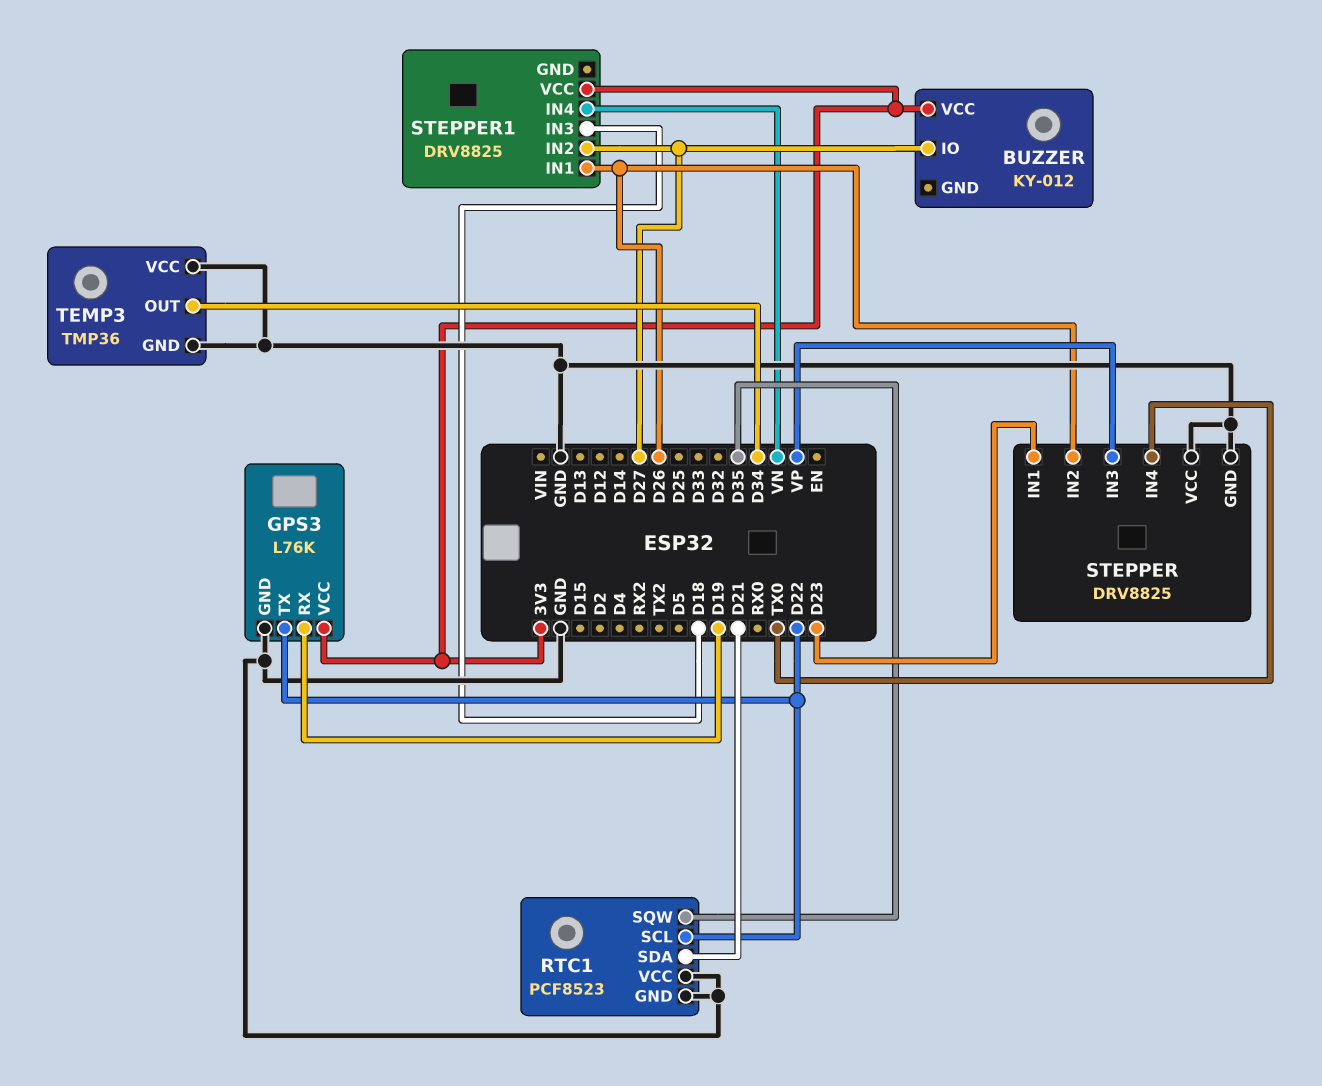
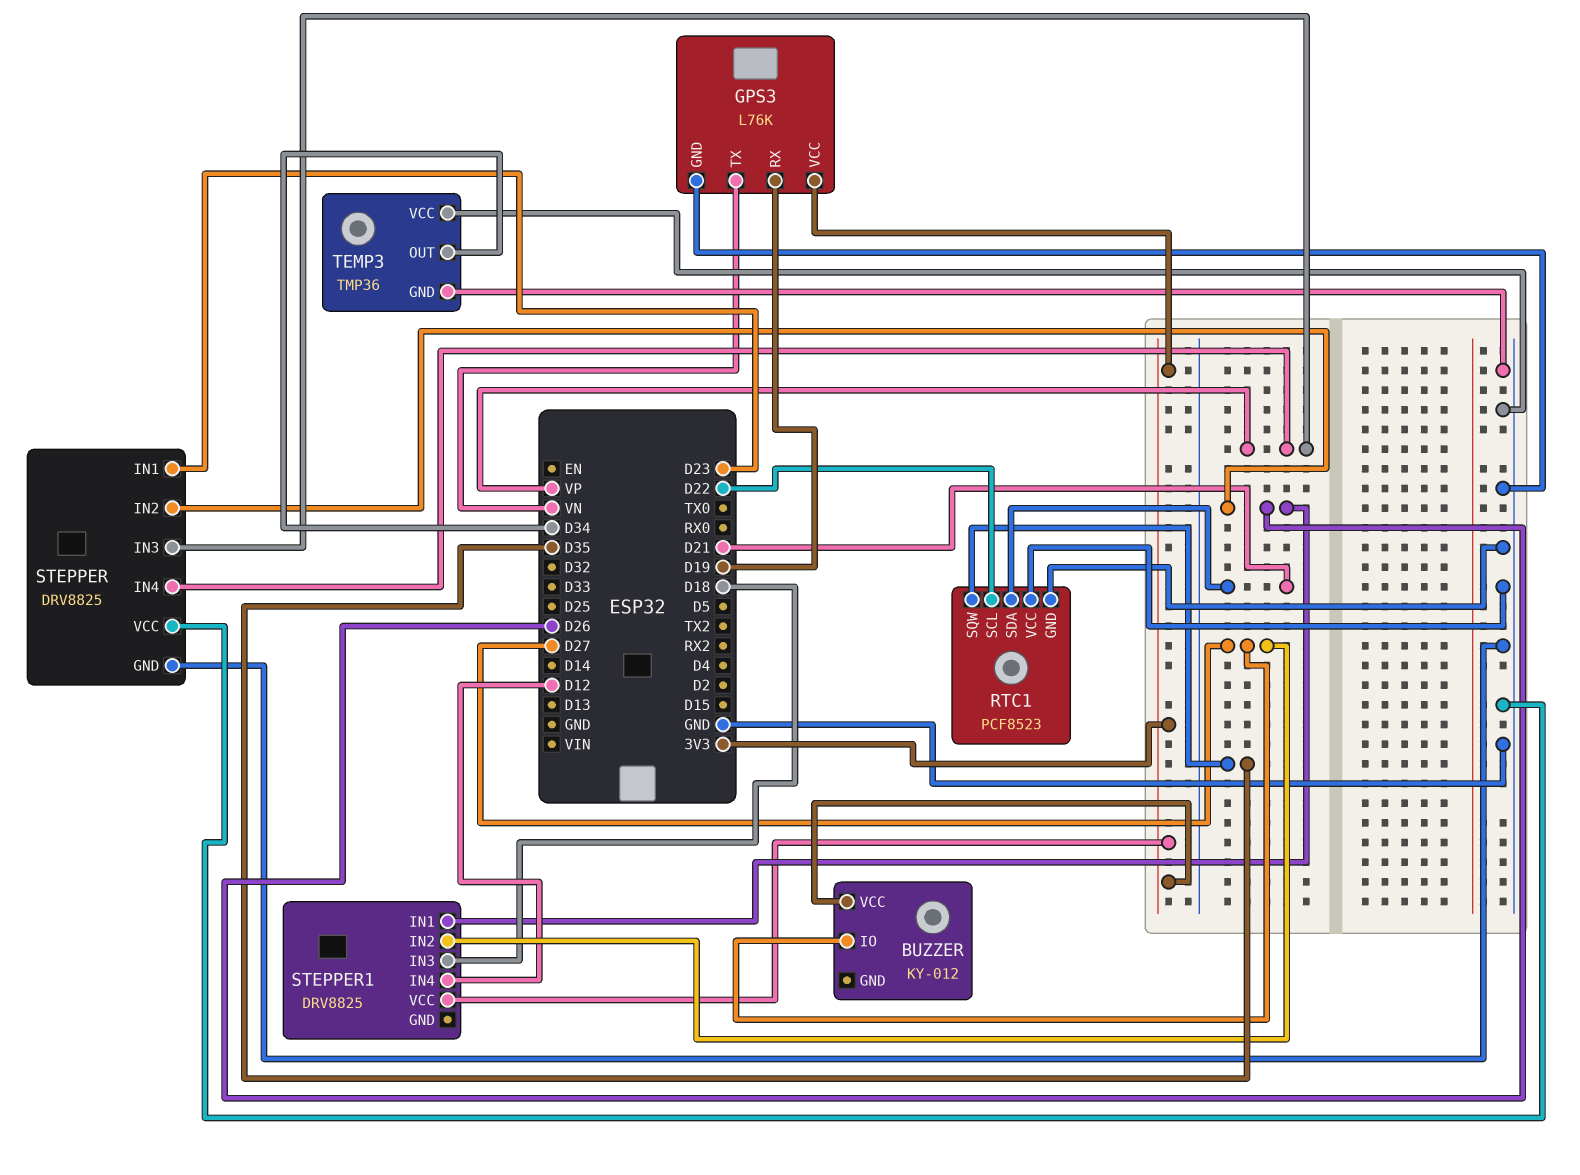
GPS3 pin TX: D22 -> VN
STEPPER pin IN4: TX0 -> VP
STEPPER1 pin IN4: VN -> D12

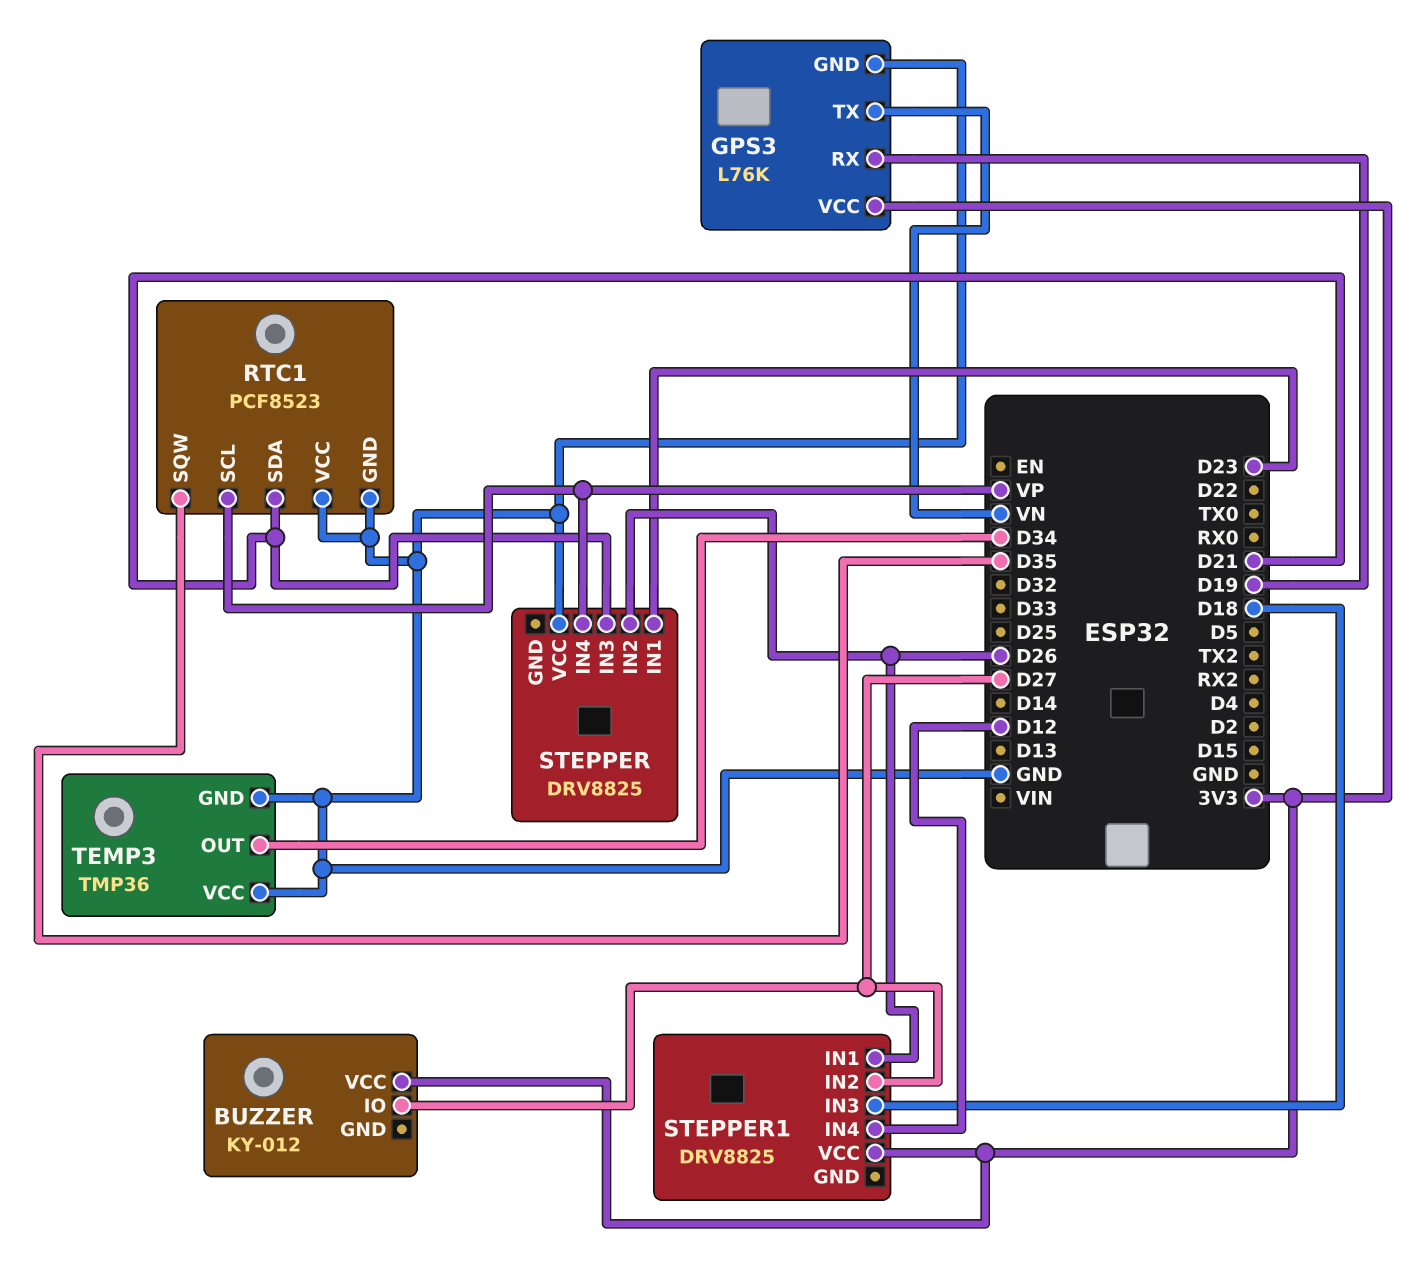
RTC1 pin SCL: D22 -> VP
STEPPER pin GND: GND -> none
STEPPER pin IN3: VP -> D21

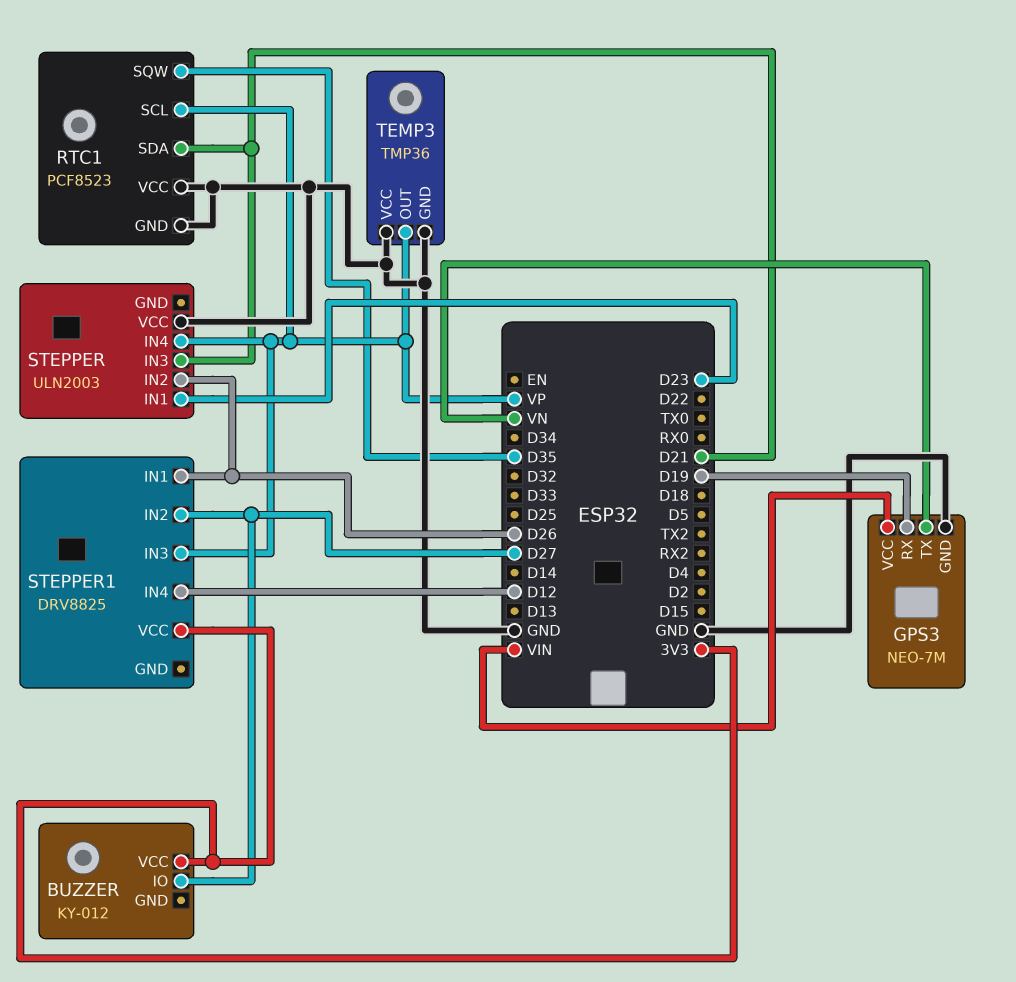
GPS3: L76K -> NEO-7M
GPS3 pin VCC: 3V3 -> VIN
STEPPER: DRV8825 -> ULN2003
STEPPER1 pin IN3: D18 -> VP
TEMP3 pin OUT: D34 -> VP

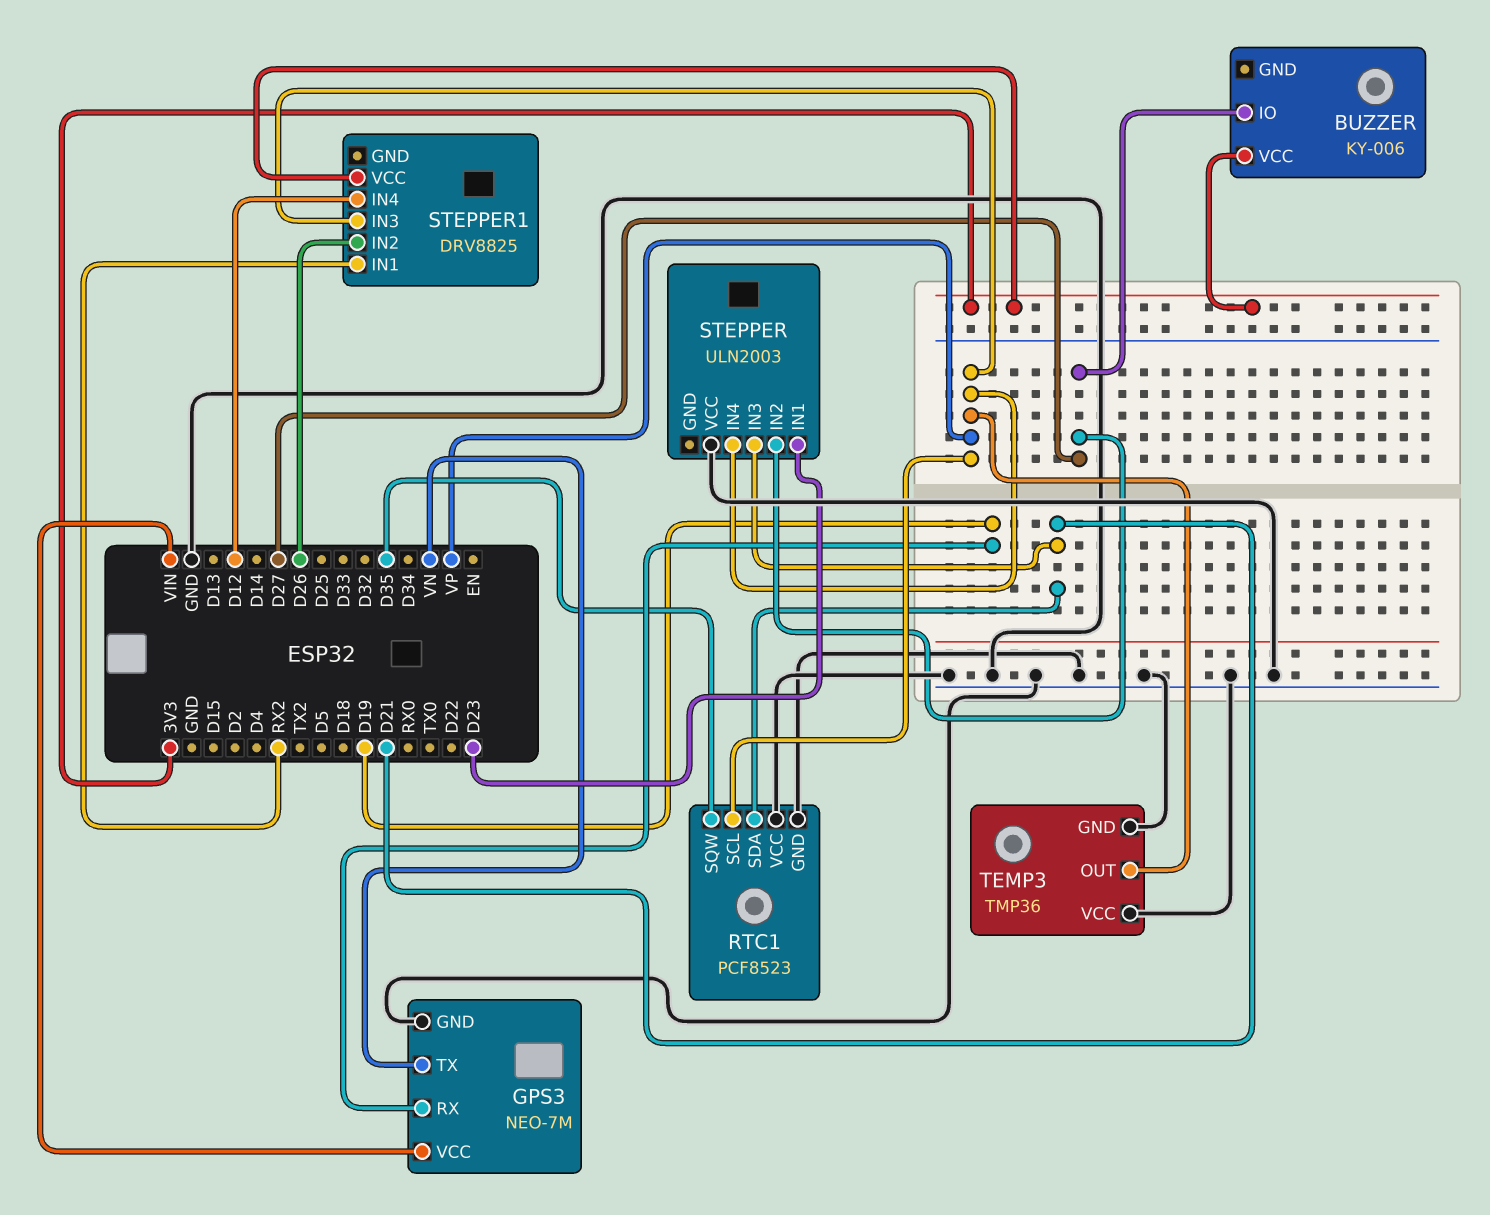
BUZZER: KY-012 -> KY-006
STEPPER pin IN2: D26 -> D27
STEPPER1 pin IN1: D26 -> RX2
STEPPER1 pin IN2: D27 -> D26

